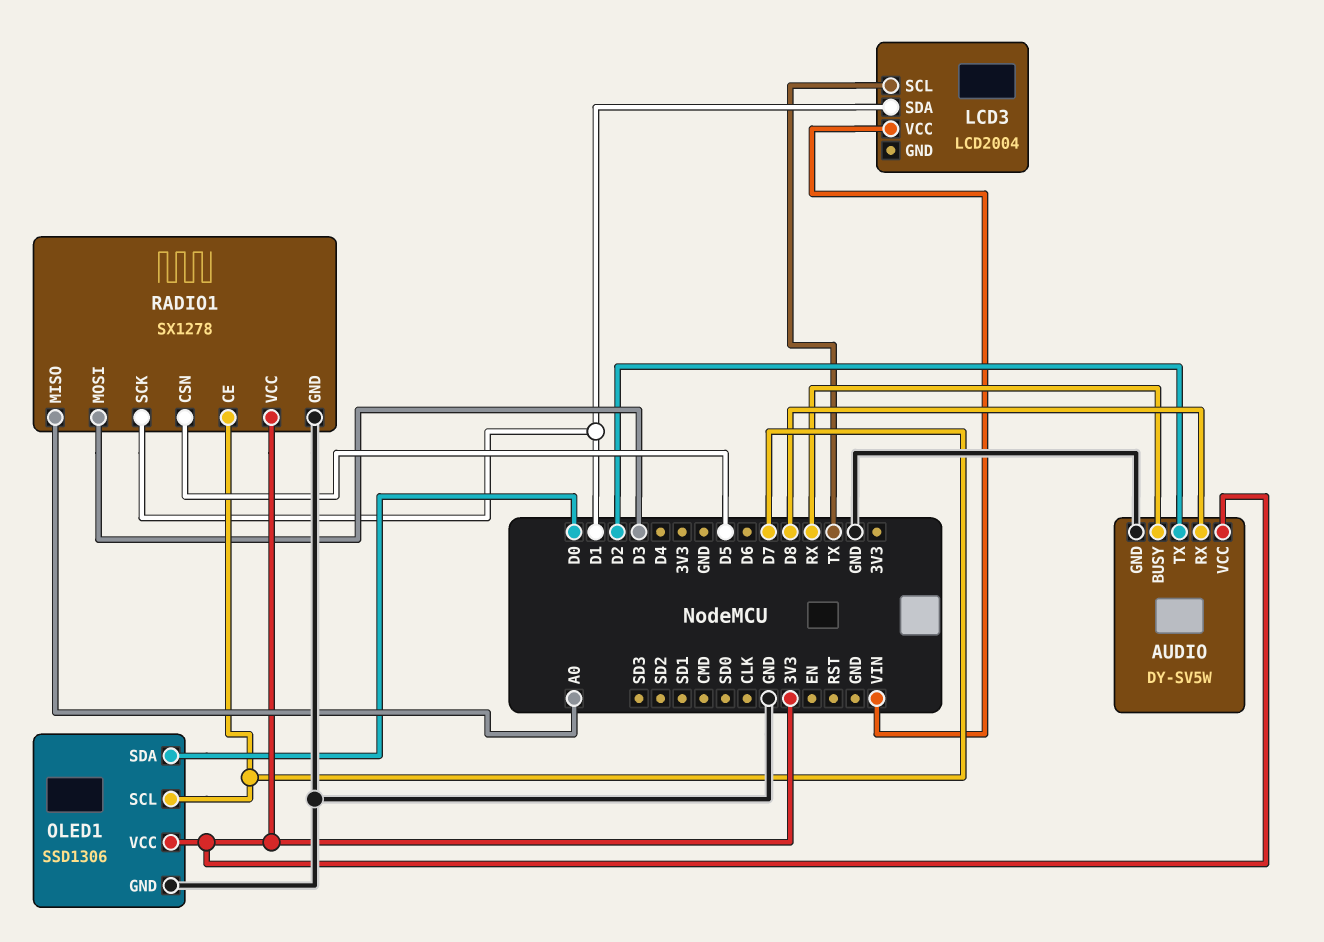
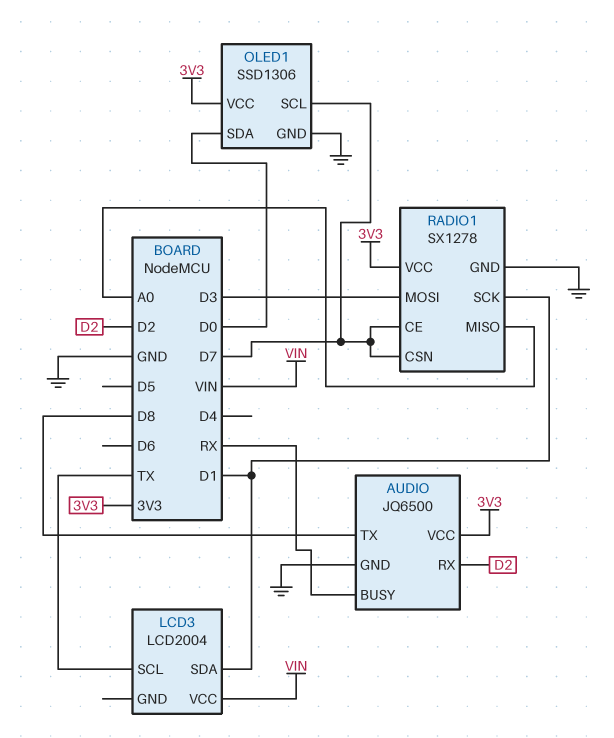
AUDIO: DY-SV5W -> JQ6500
AUDIO pin RX: D8 -> D2
AUDIO pin TX: D2 -> D8
RADIO1 pin CSN: D5 -> D7

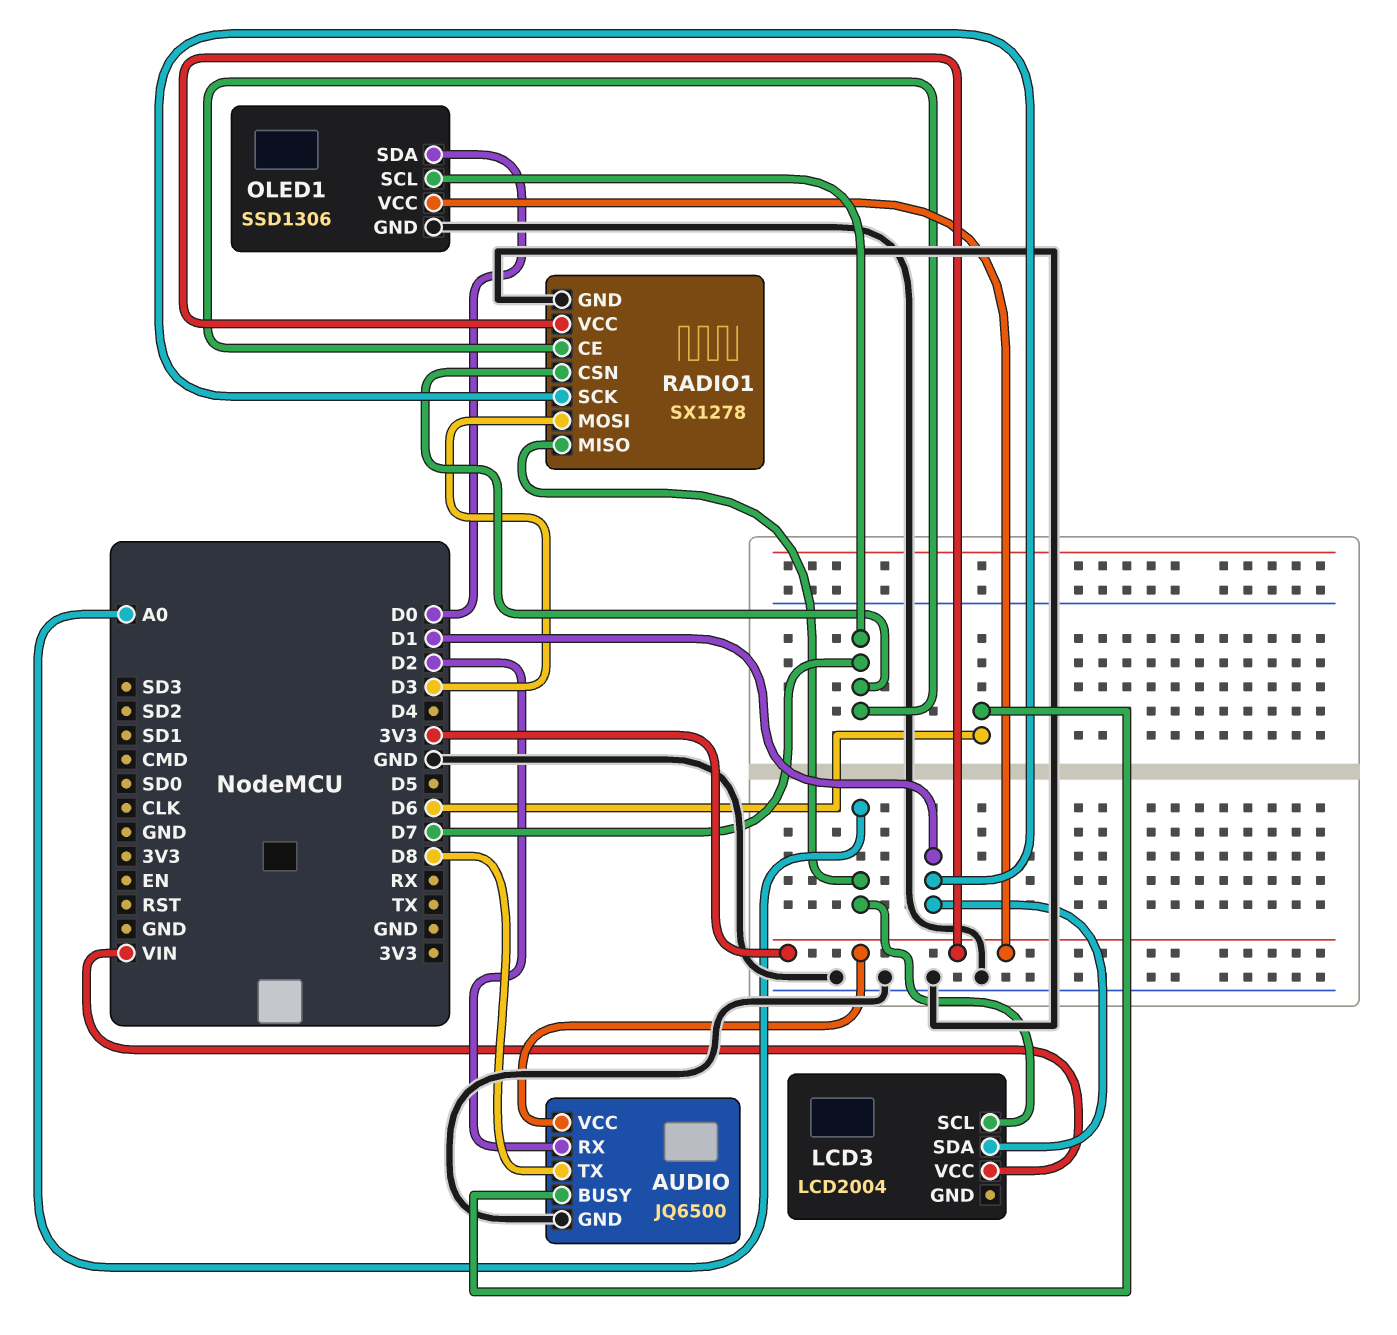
AUDIO pin BUSY: RX -> D6
LCD3 pin SCL: TX -> A0

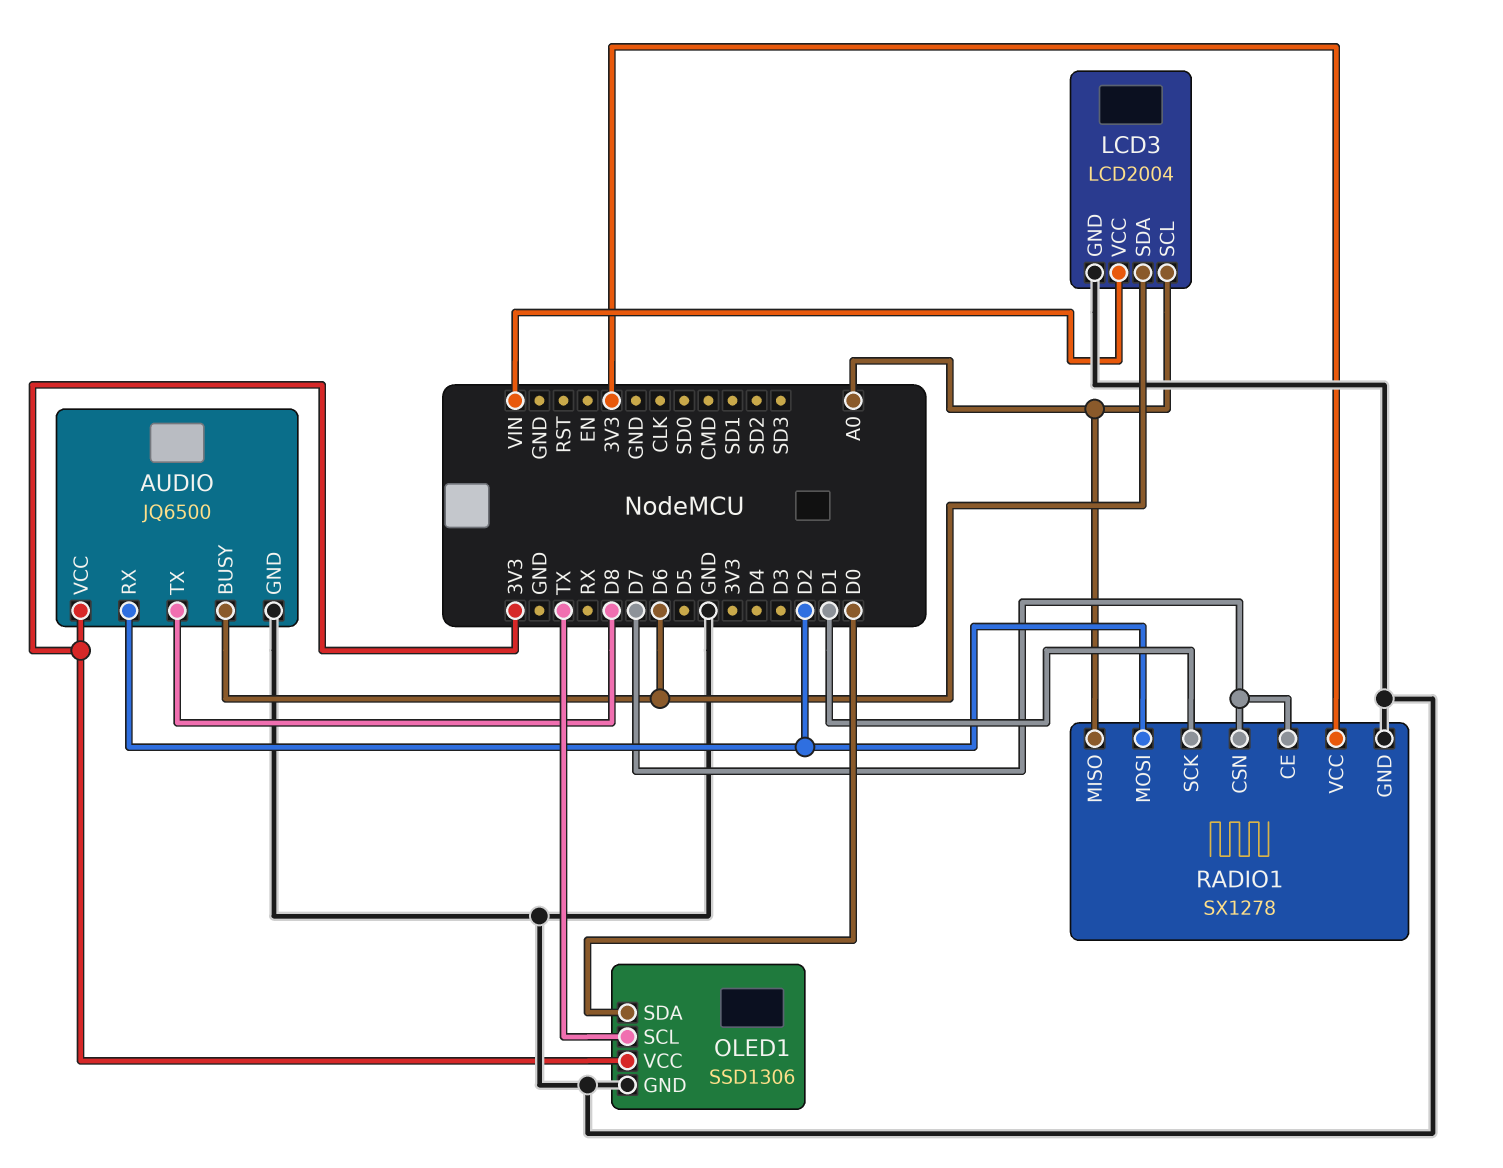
LCD3 pin GND: none -> GND
LCD3 pin SDA: D1 -> D6
OLED1 pin SCL: D7 -> TX
RADIO1 pin MOSI: D3 -> D2

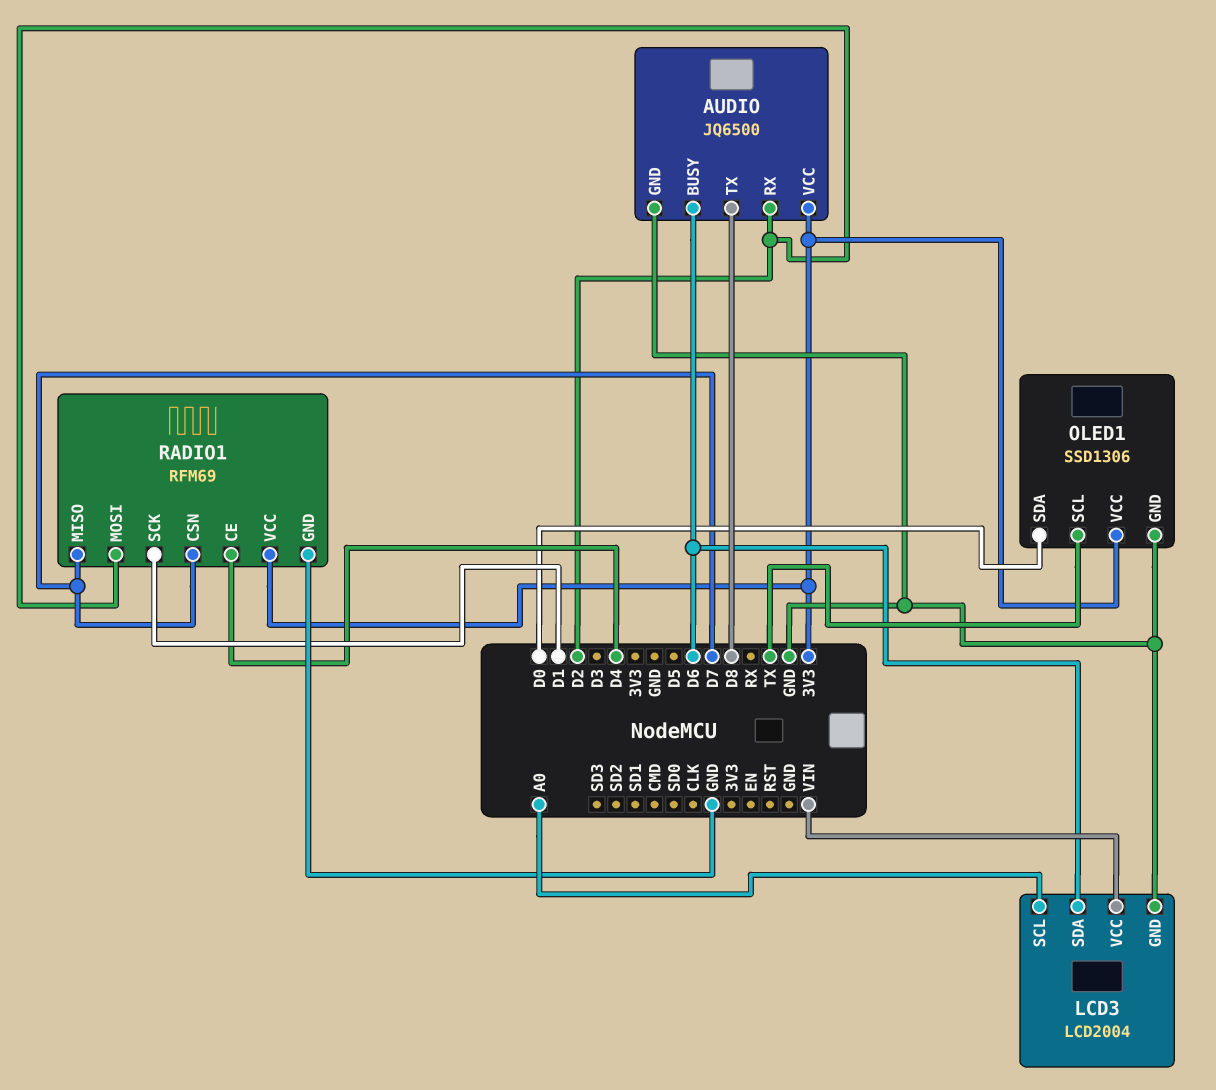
RADIO1: SX1278 -> RFM69
RADIO1 pin CE: D7 -> D4
RADIO1 pin MISO: A0 -> D7

